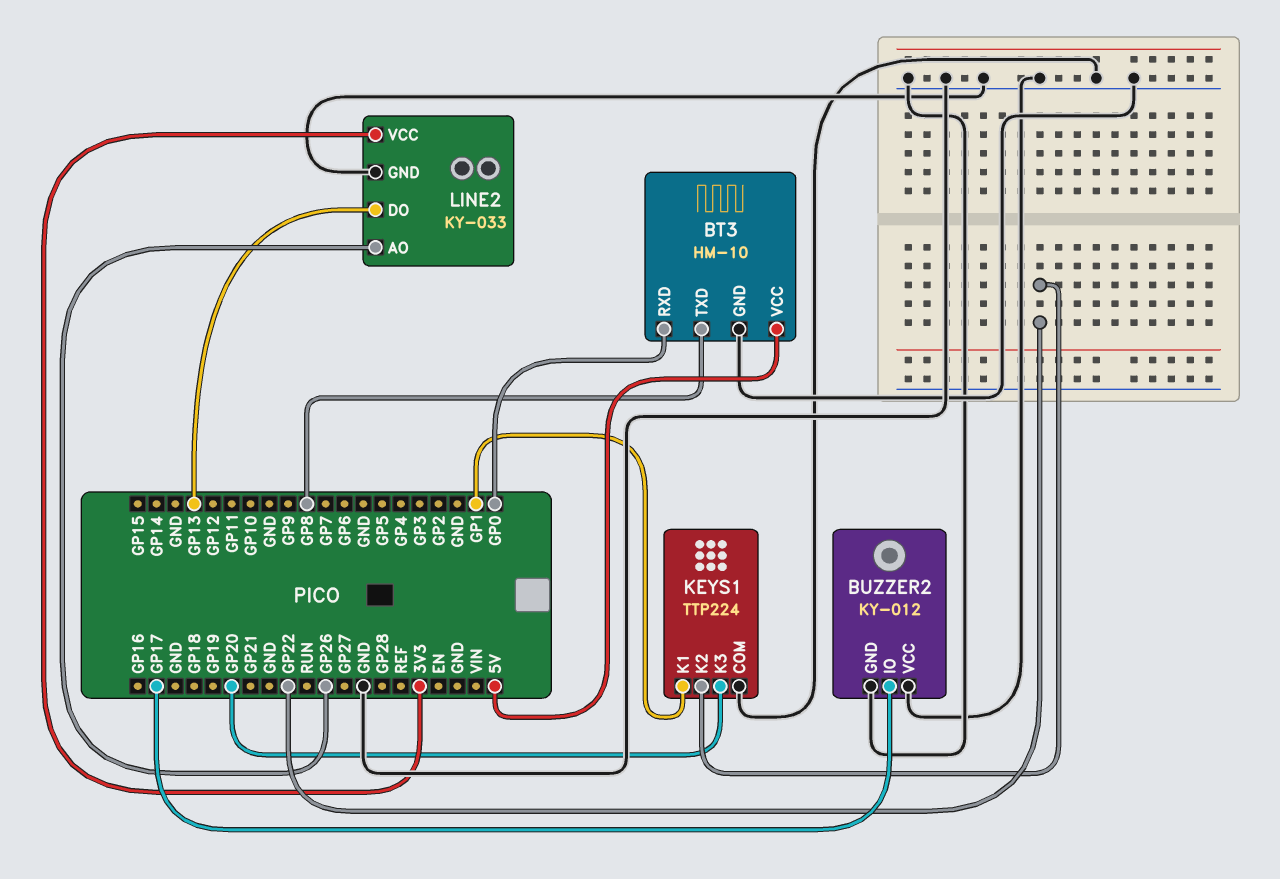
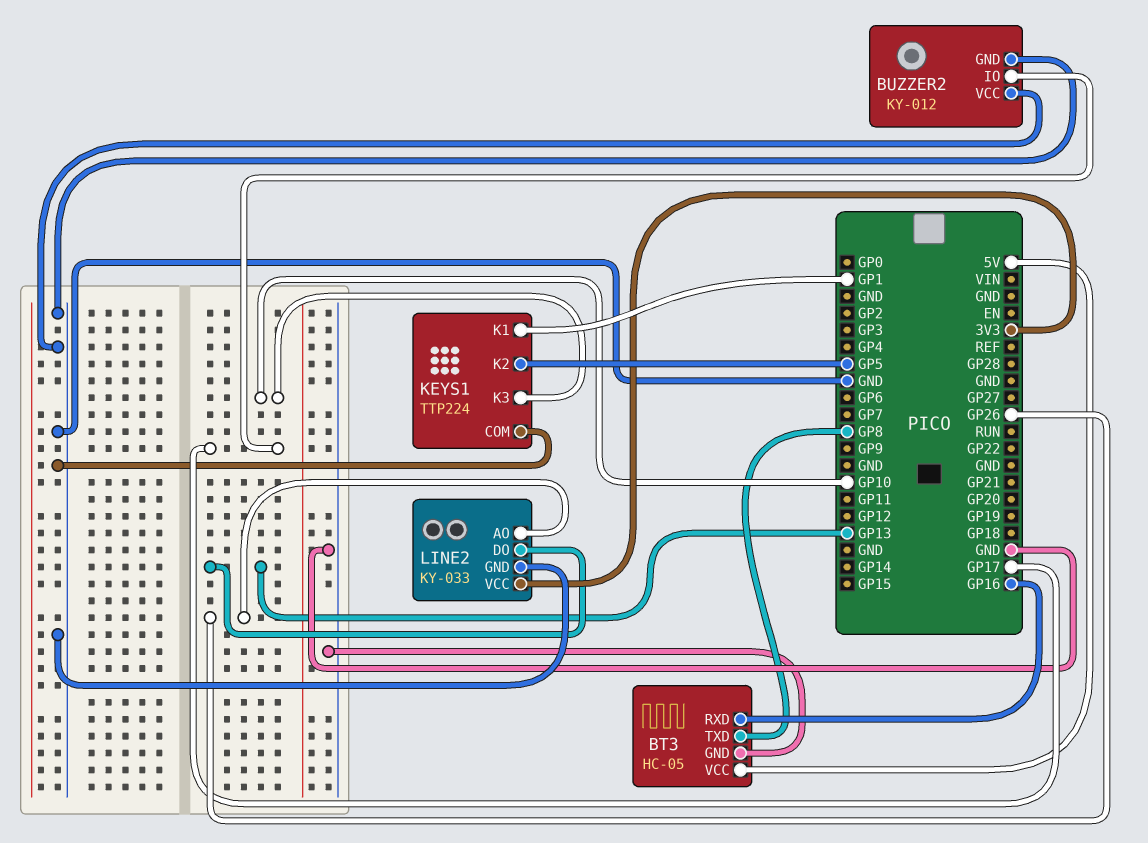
BT3: HM-10 -> HC-05
BT3 pin RXD: GP0 -> GP16
KEYS1 pin K2: GP22 -> GP5
KEYS1 pin K3: GP20 -> GP10

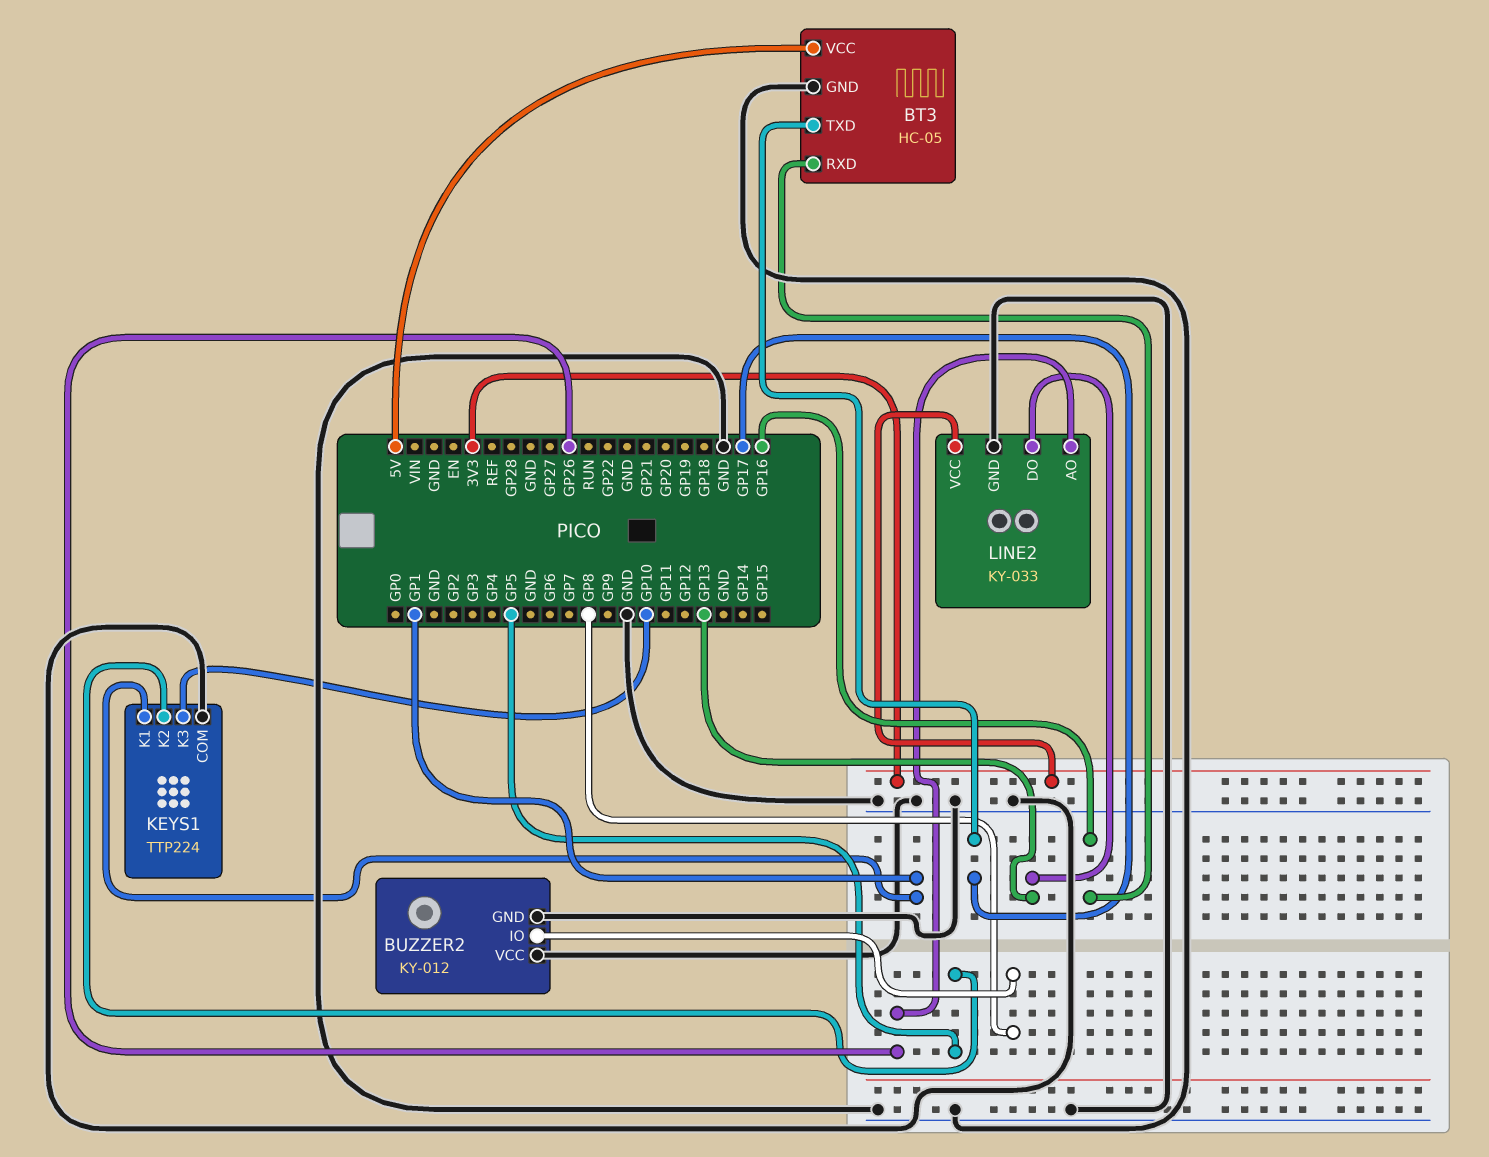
BT3 pin TXD: GP8 -> GP17
BUZZER2 pin IO: GP17 -> GP8

